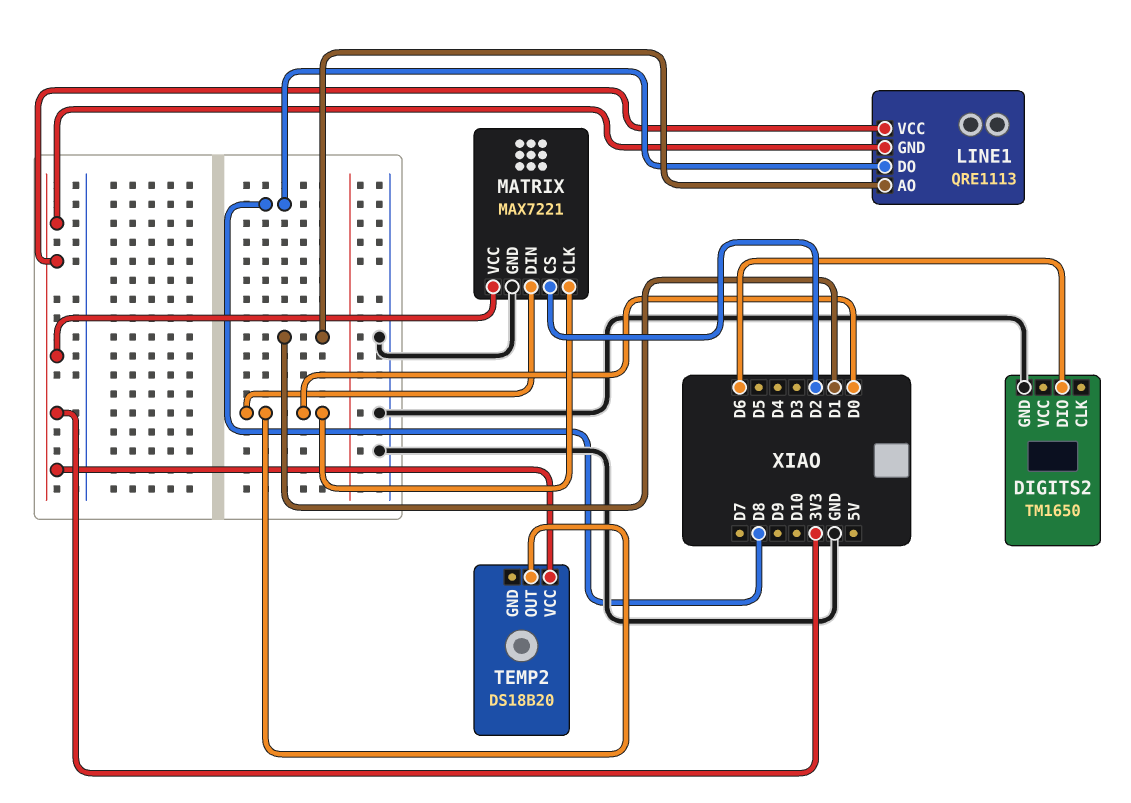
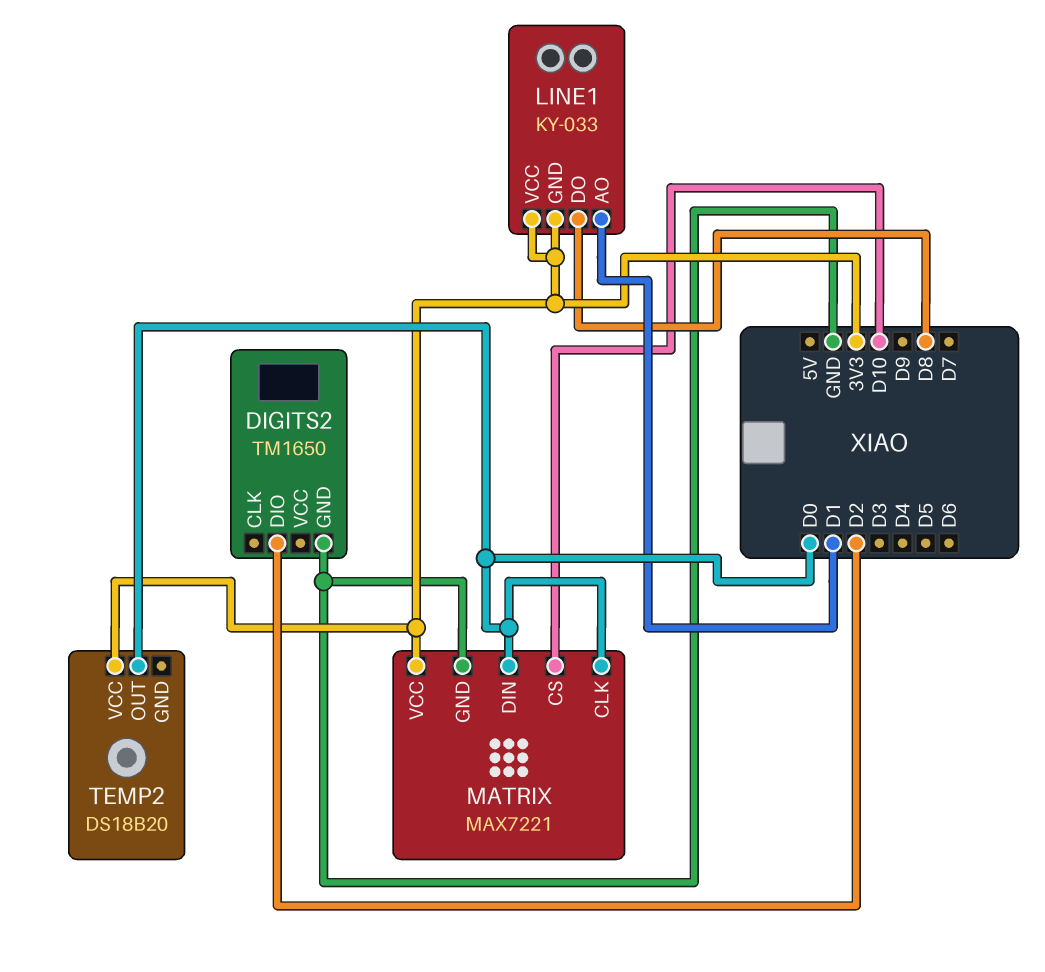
DIGITS2 pin DIO: D6 -> D2
LINE1: QRE1113 -> KY-033
MATRIX pin CS: D2 -> D10

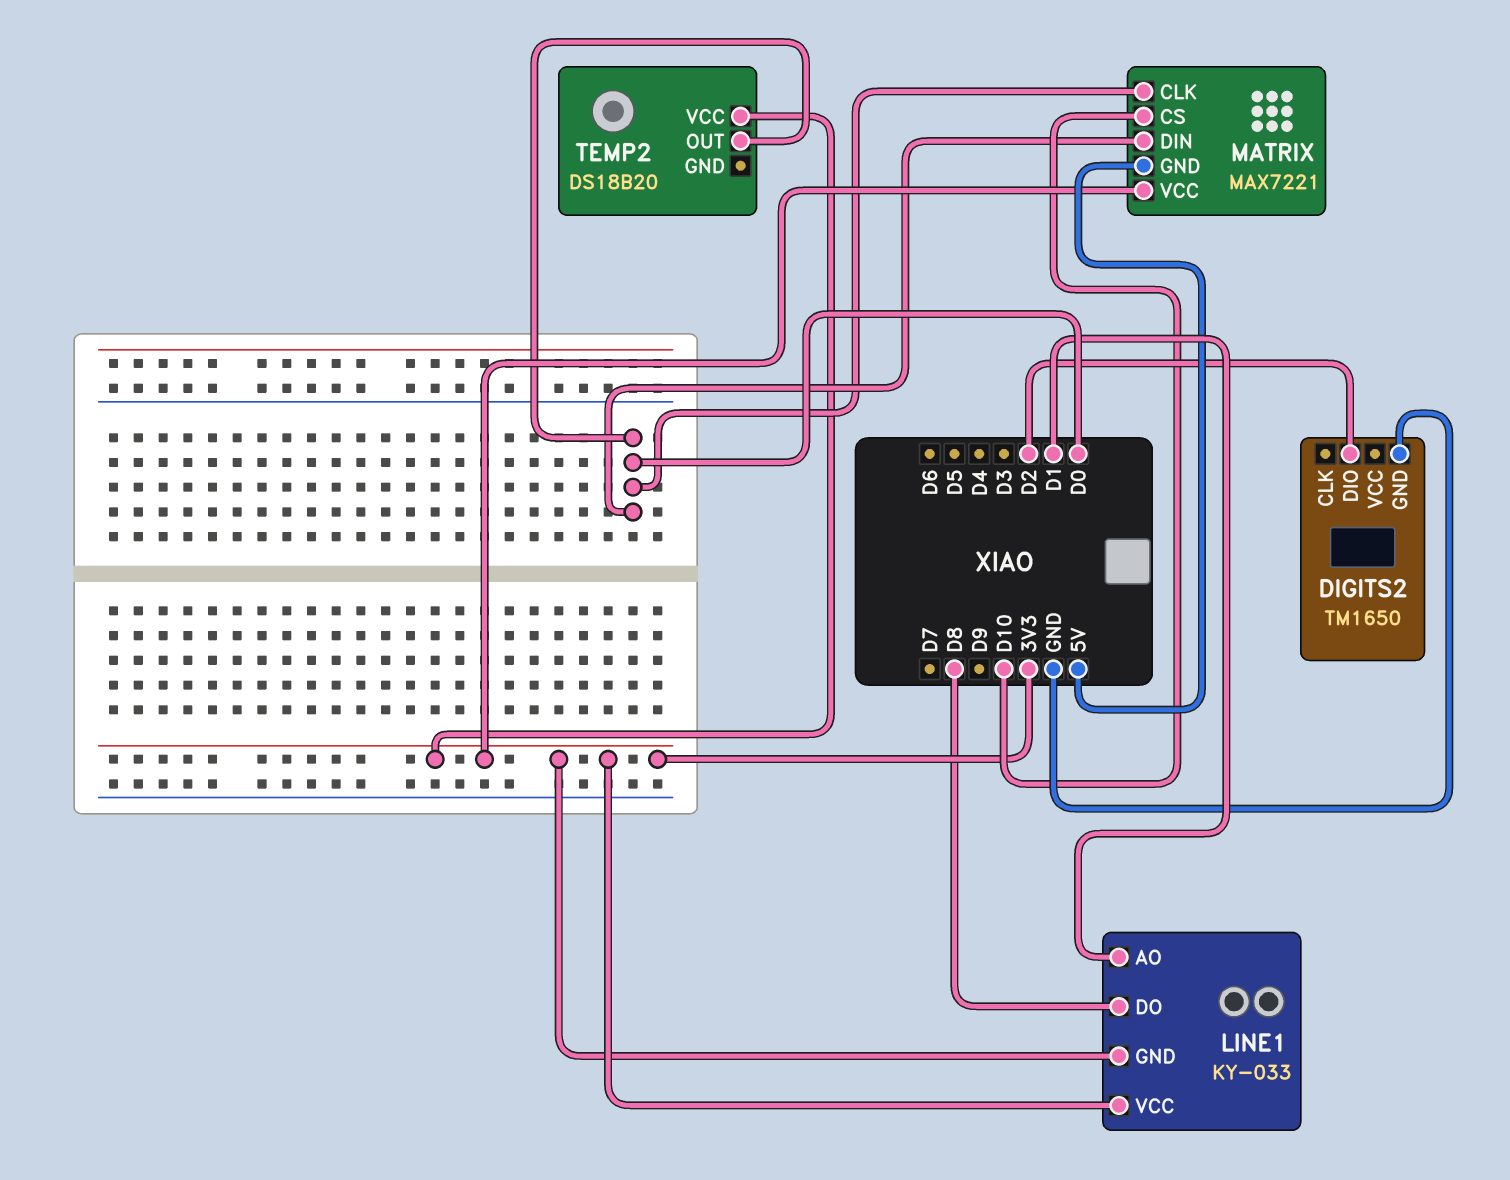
MATRIX pin GND: GND -> 5V

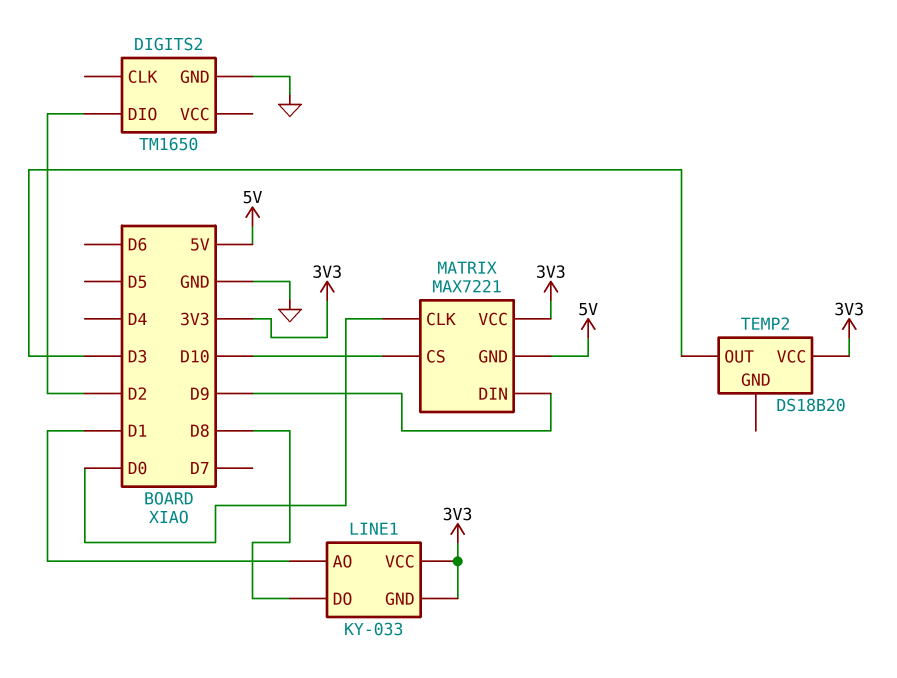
MATRIX pin DIN: D0 -> D9
TEMP2 pin OUT: D0 -> D3

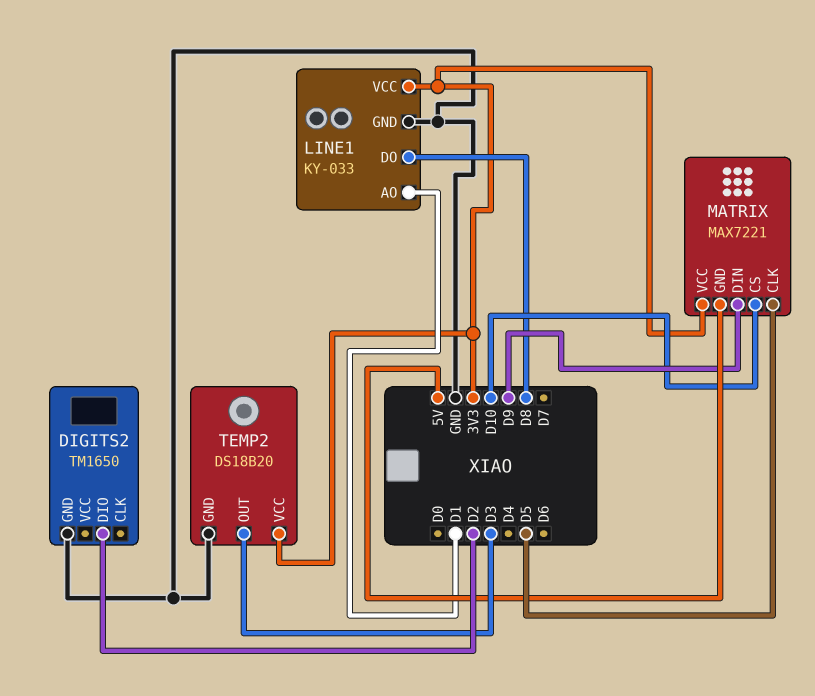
LINE1 pin GND: 3V3 -> GND
MATRIX pin CLK: D0 -> D5
TEMP2 pin GND: none -> GND

